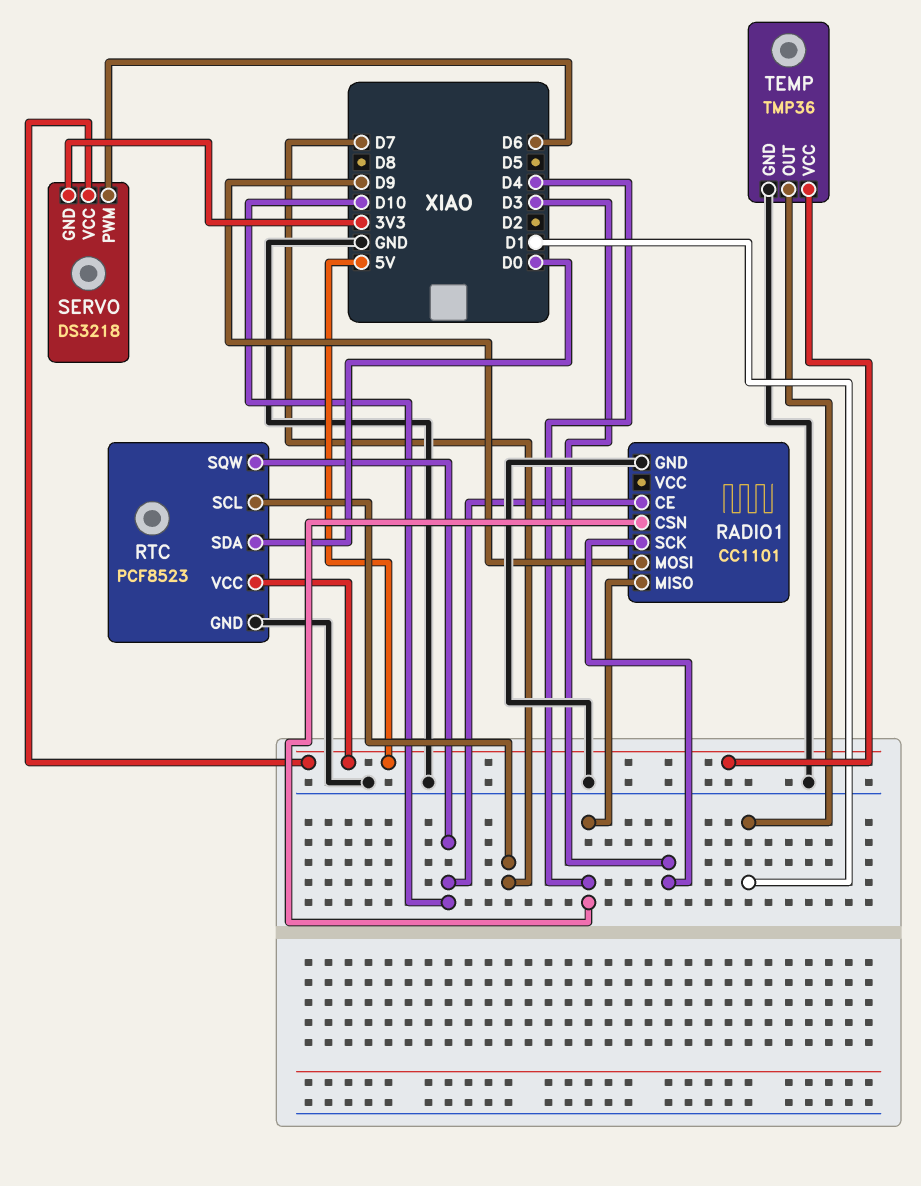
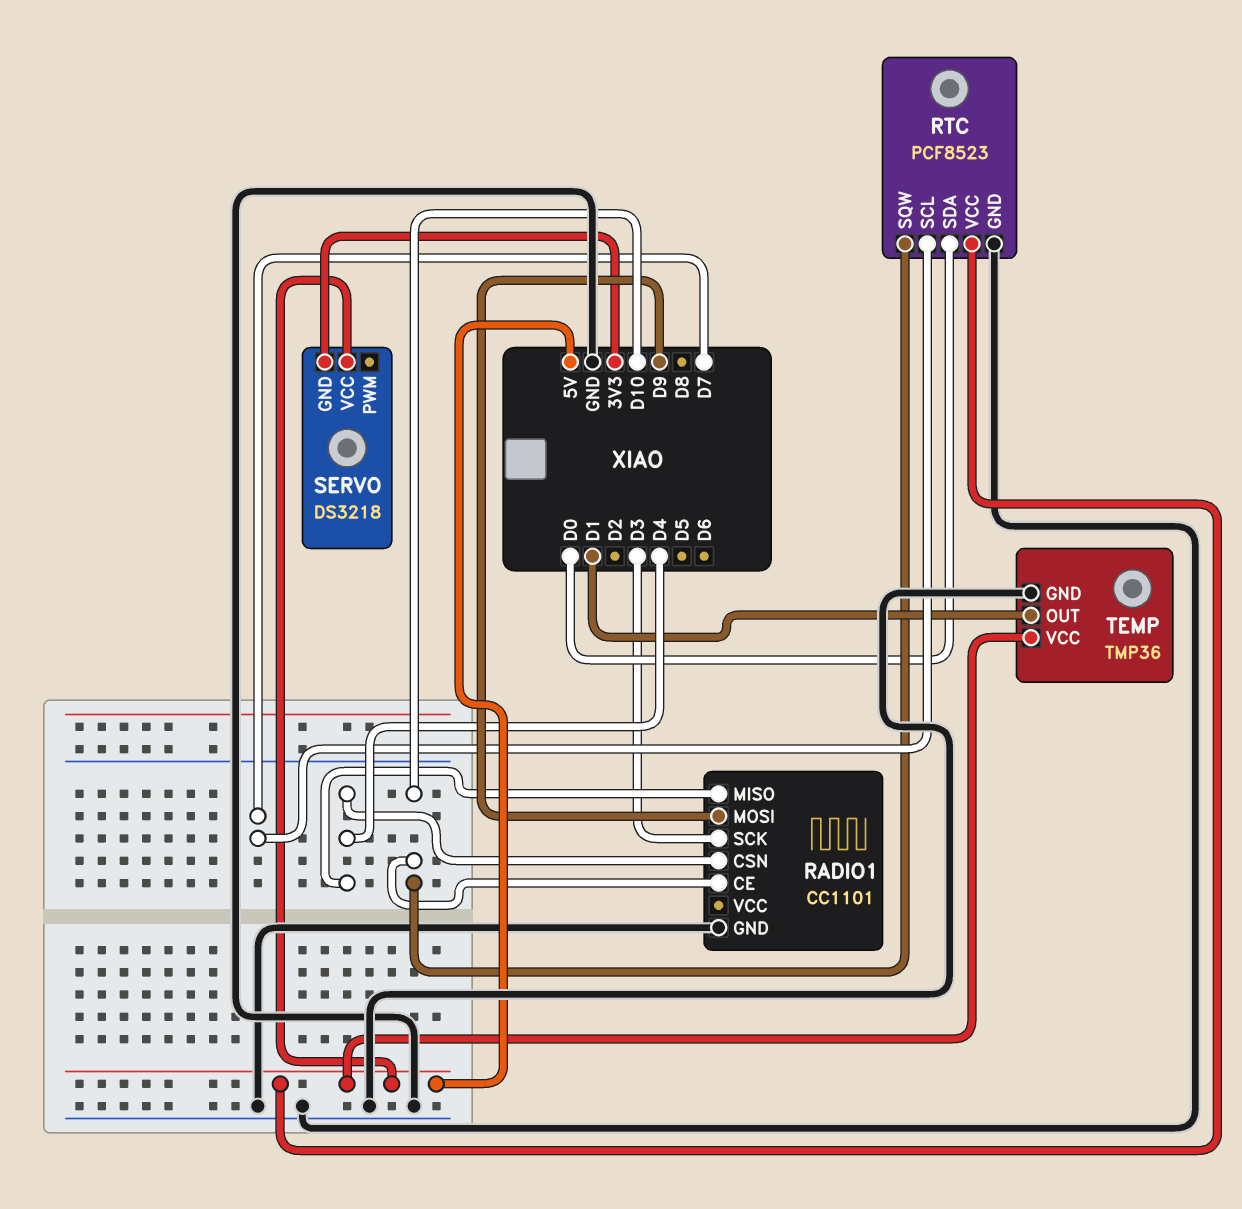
SERVO pin PWM: D6 -> none

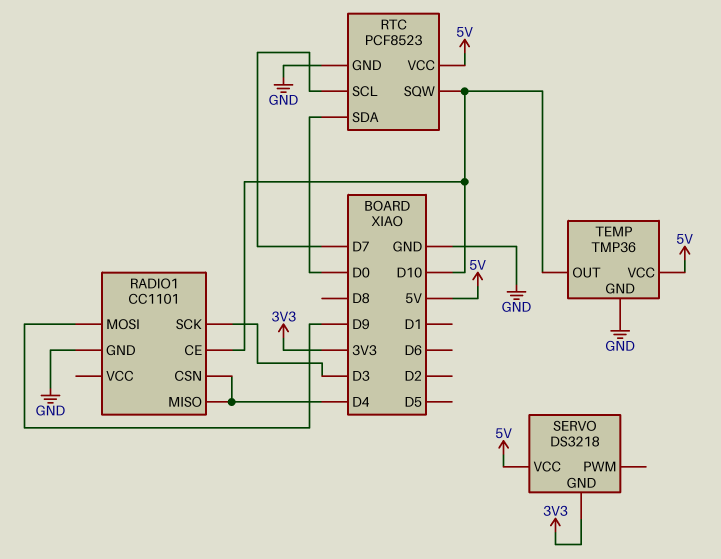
TEMP pin OUT: D1 -> D10

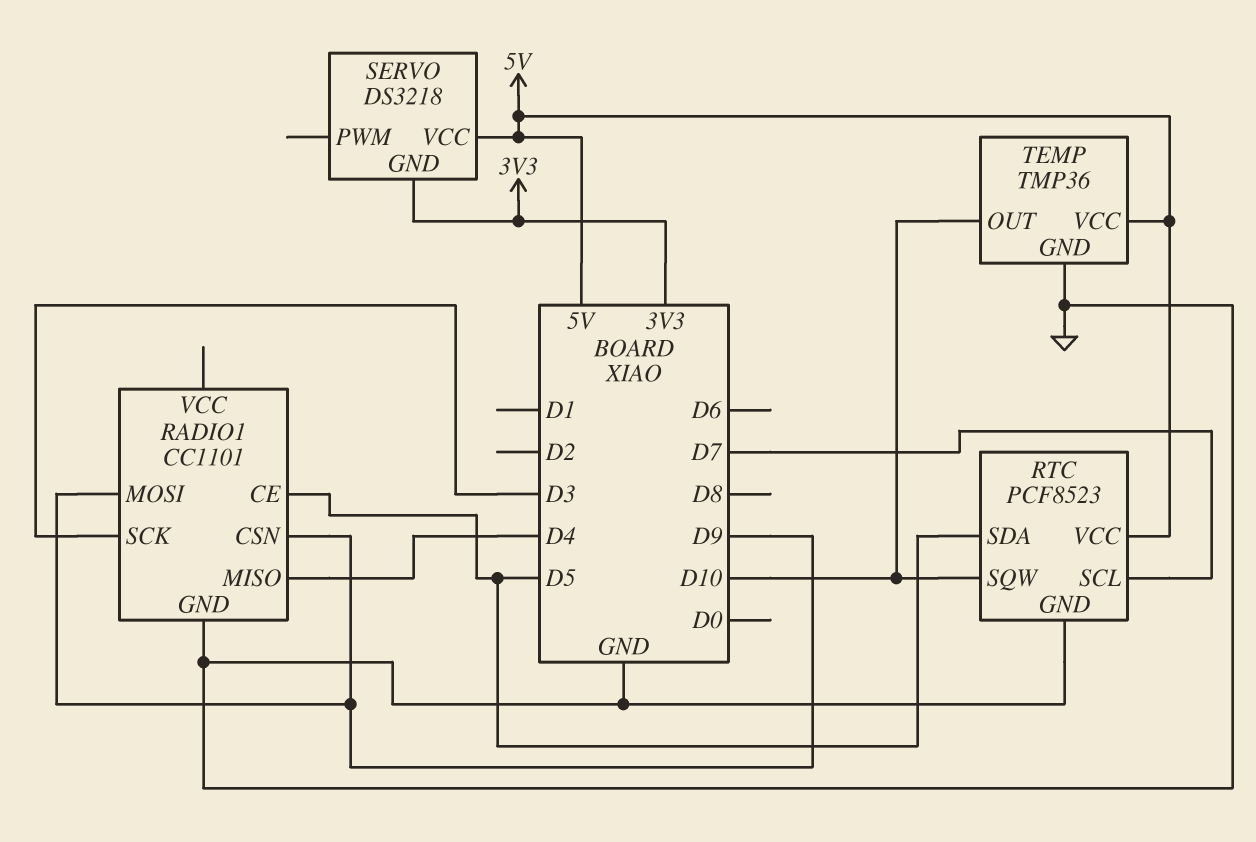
RADIO1 pin CE: D10 -> D5
RADIO1 pin CSN: D4 -> D9
RTC pin SDA: D0 -> D5

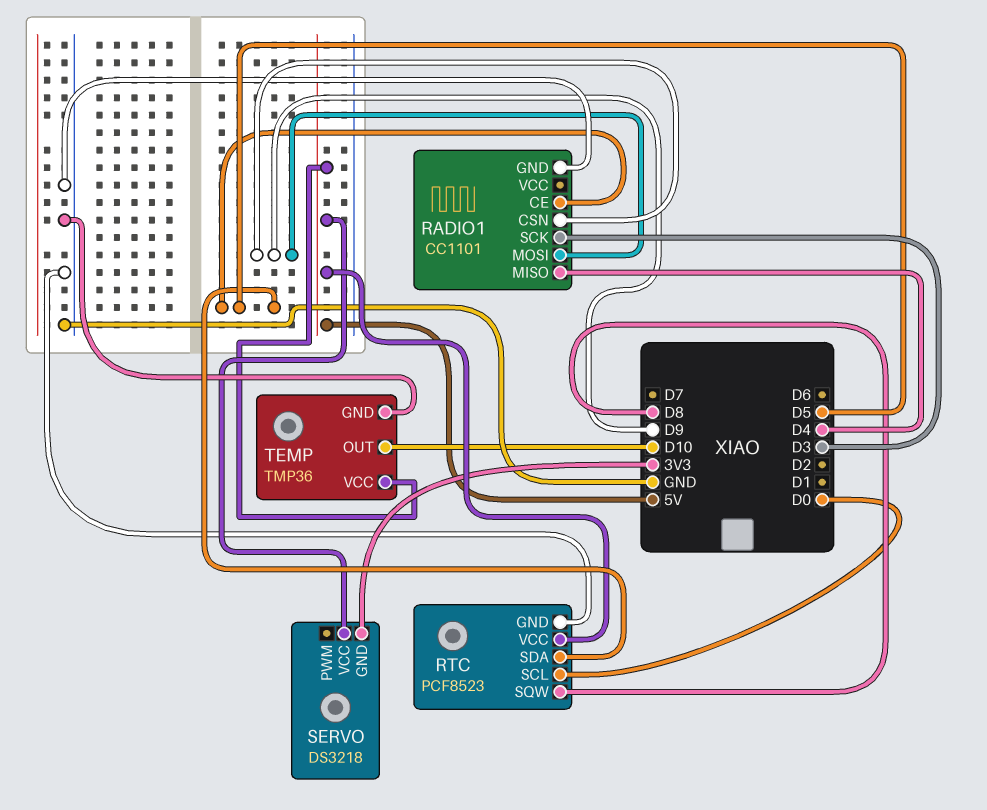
RTC pin SCL: D7 -> D0
RTC pin SQW: D10 -> D8

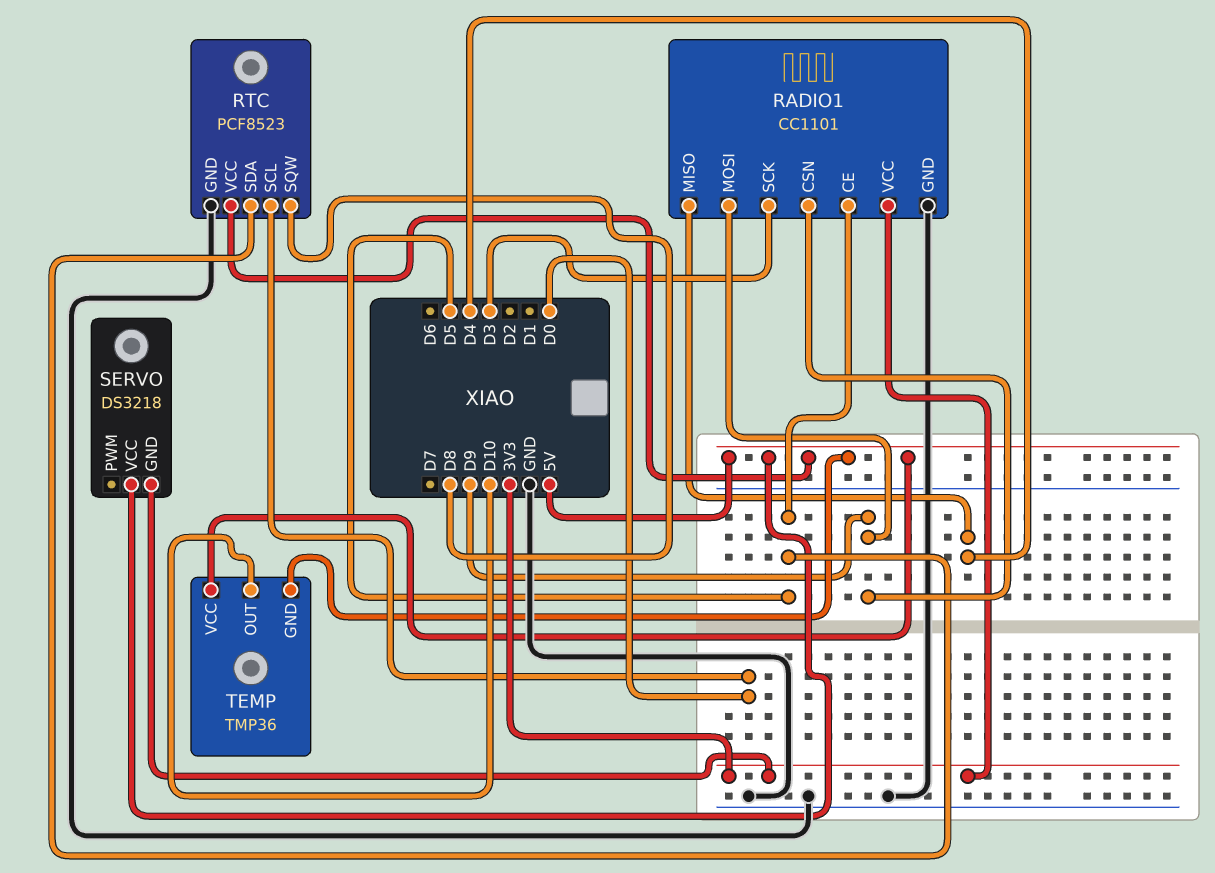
RADIO1 pin VCC: none -> 3V3
TEMP pin GND: GND -> 5V

